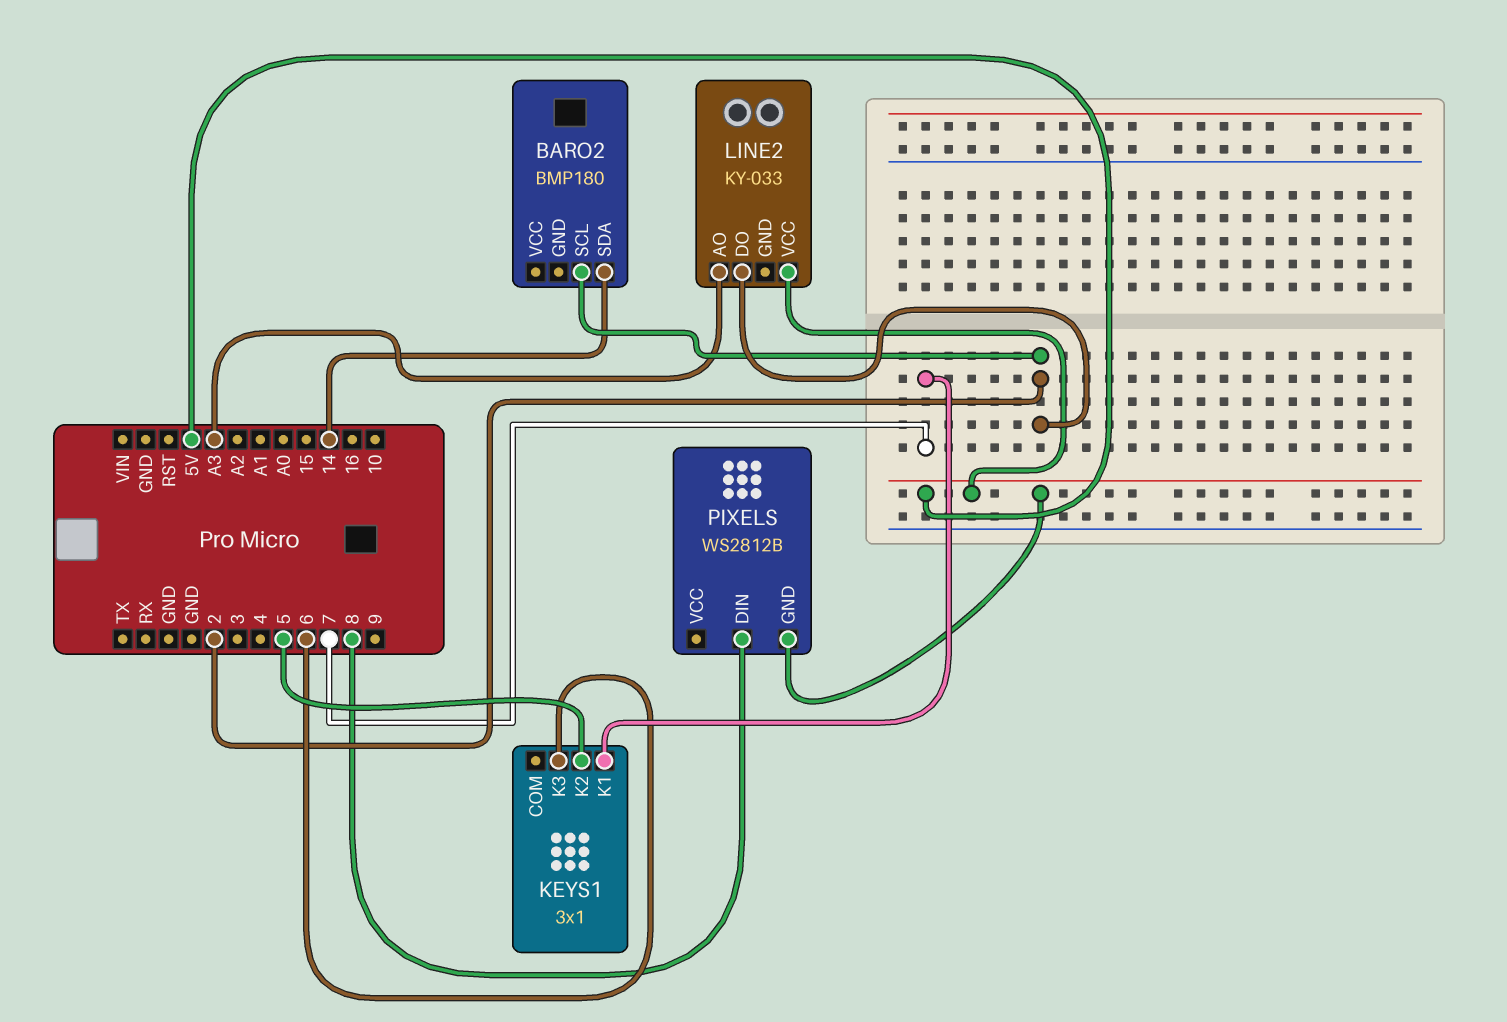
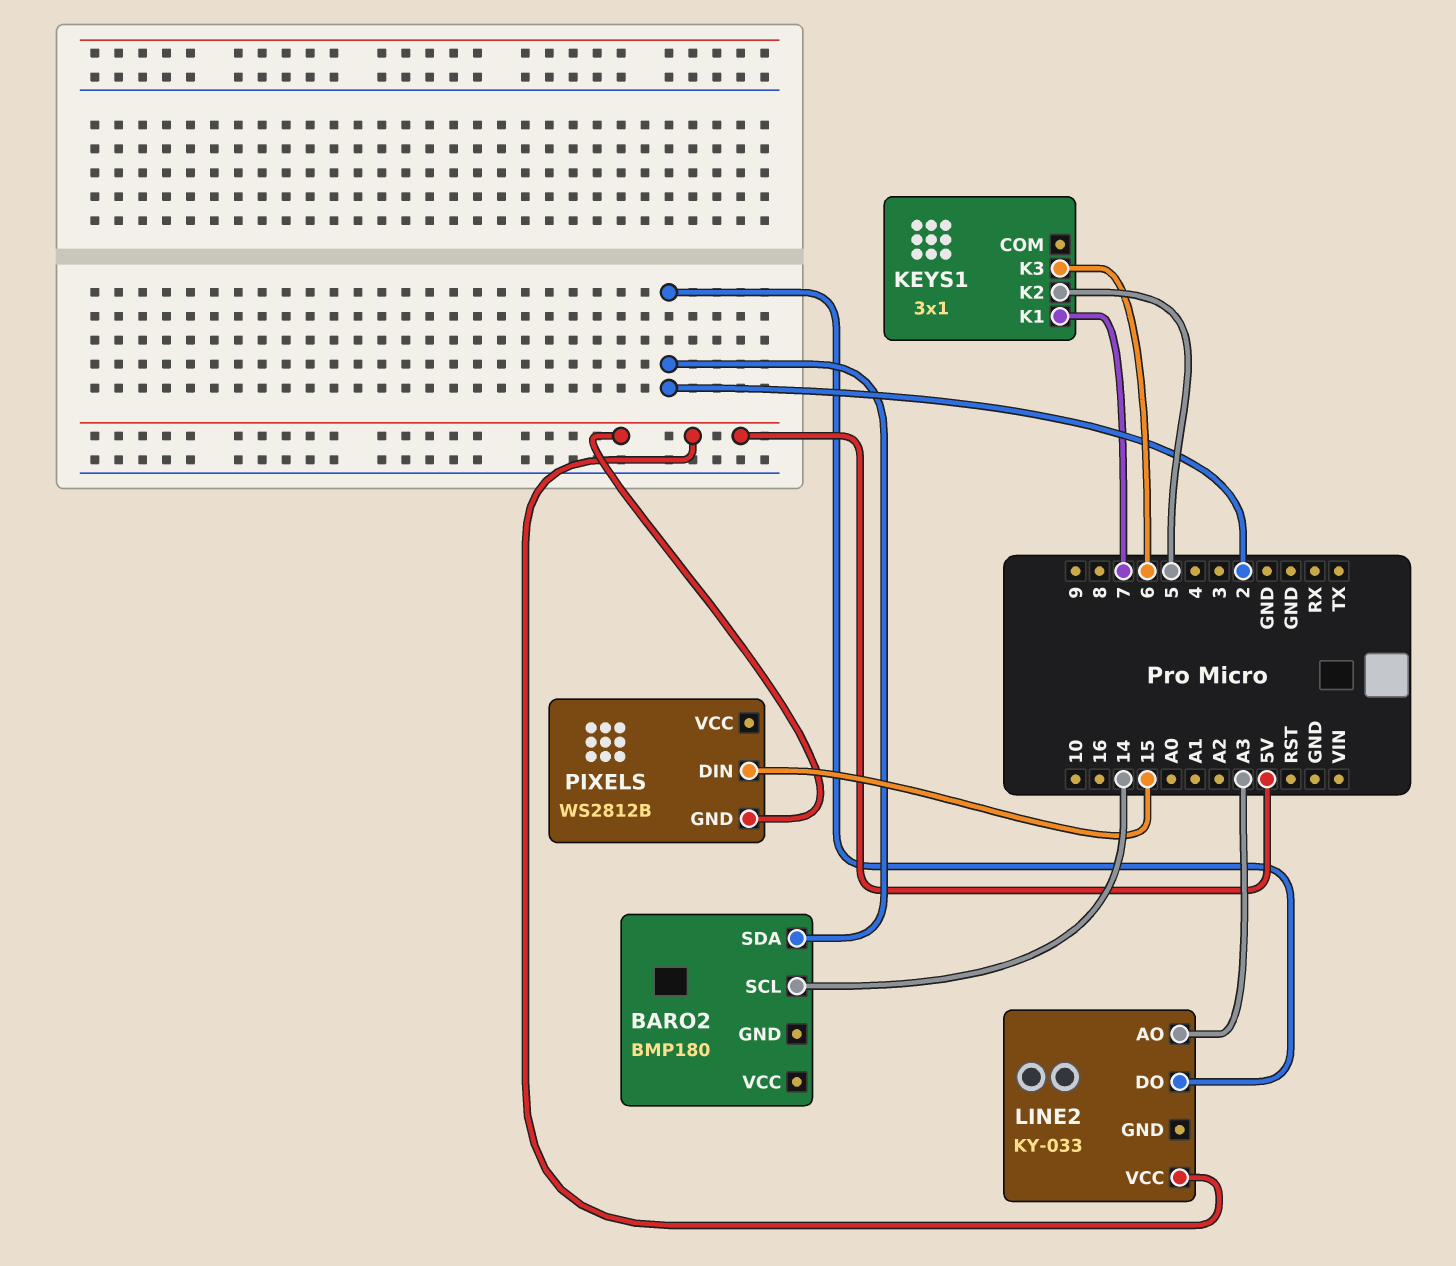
BARO2 pin SCL: 2 -> 14
BARO2 pin SDA: 14 -> 2
PIXELS pin DIN: 8 -> 15

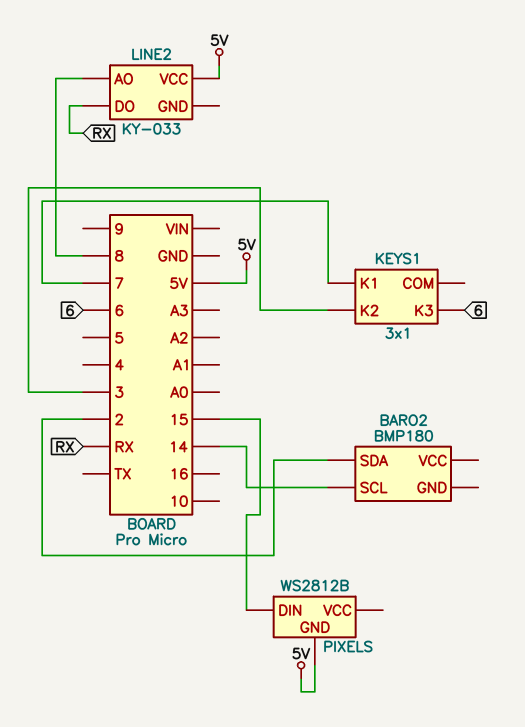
KEYS1 pin K2: 5 -> 3
LINE2 pin AO: A3 -> 8
LINE2 pin DO: 2 -> RX

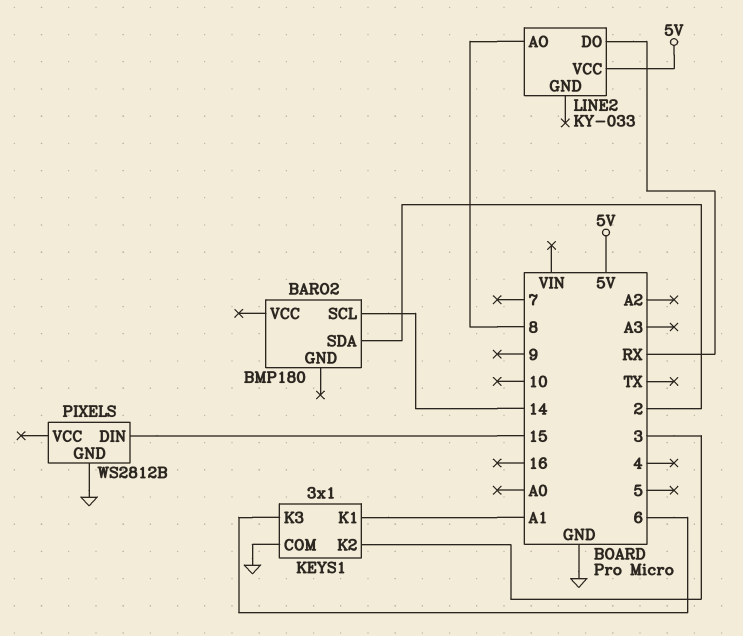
KEYS1 pin COM: none -> GND
KEYS1 pin K1: 7 -> A1
PIXELS pin GND: 5V -> GND

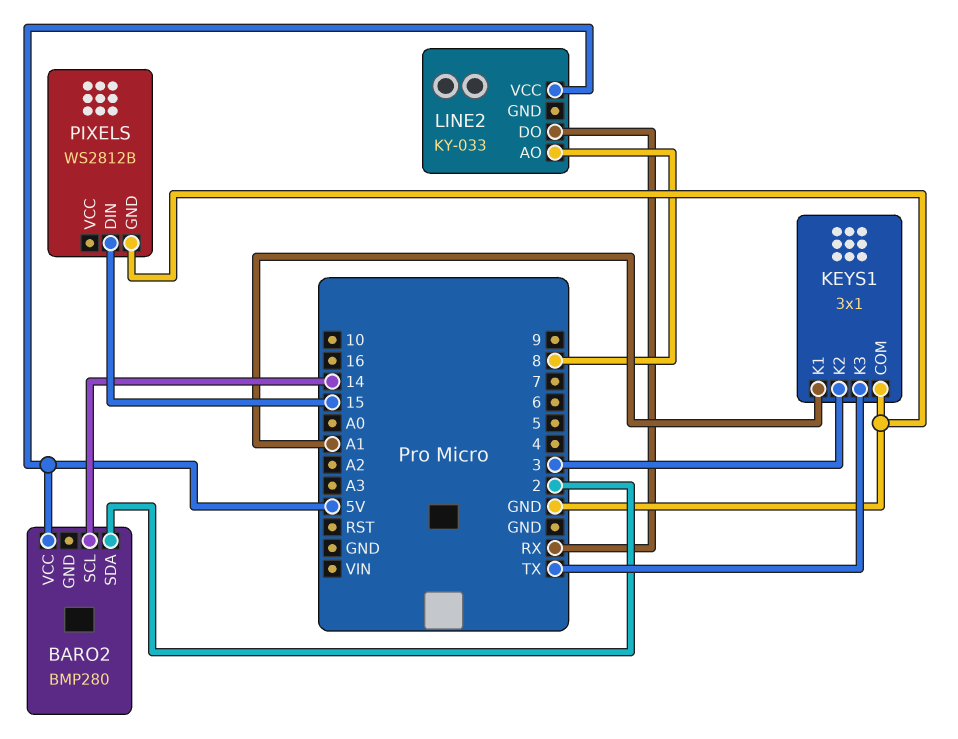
BARO2: BMP180 -> BMP280
BARO2 pin VCC: none -> 5V
KEYS1 pin K3: 6 -> TX

